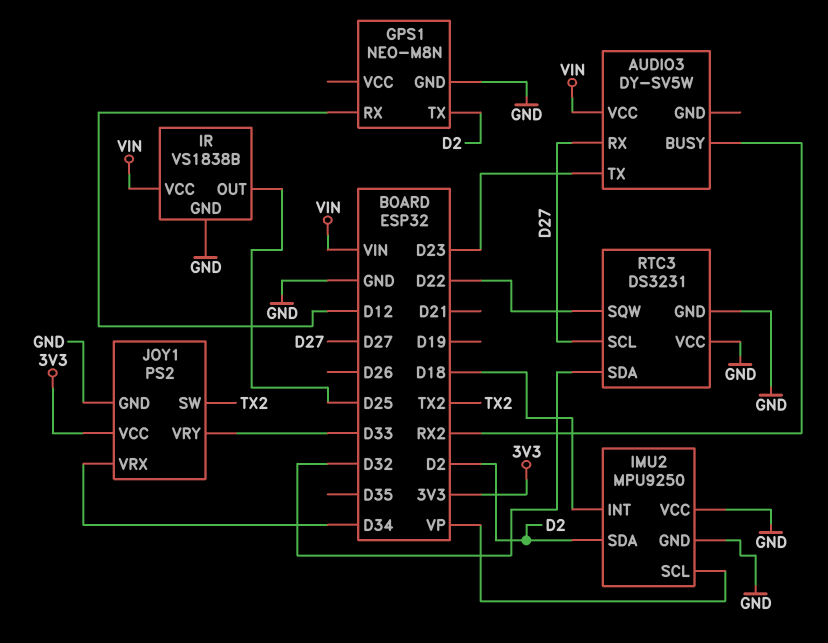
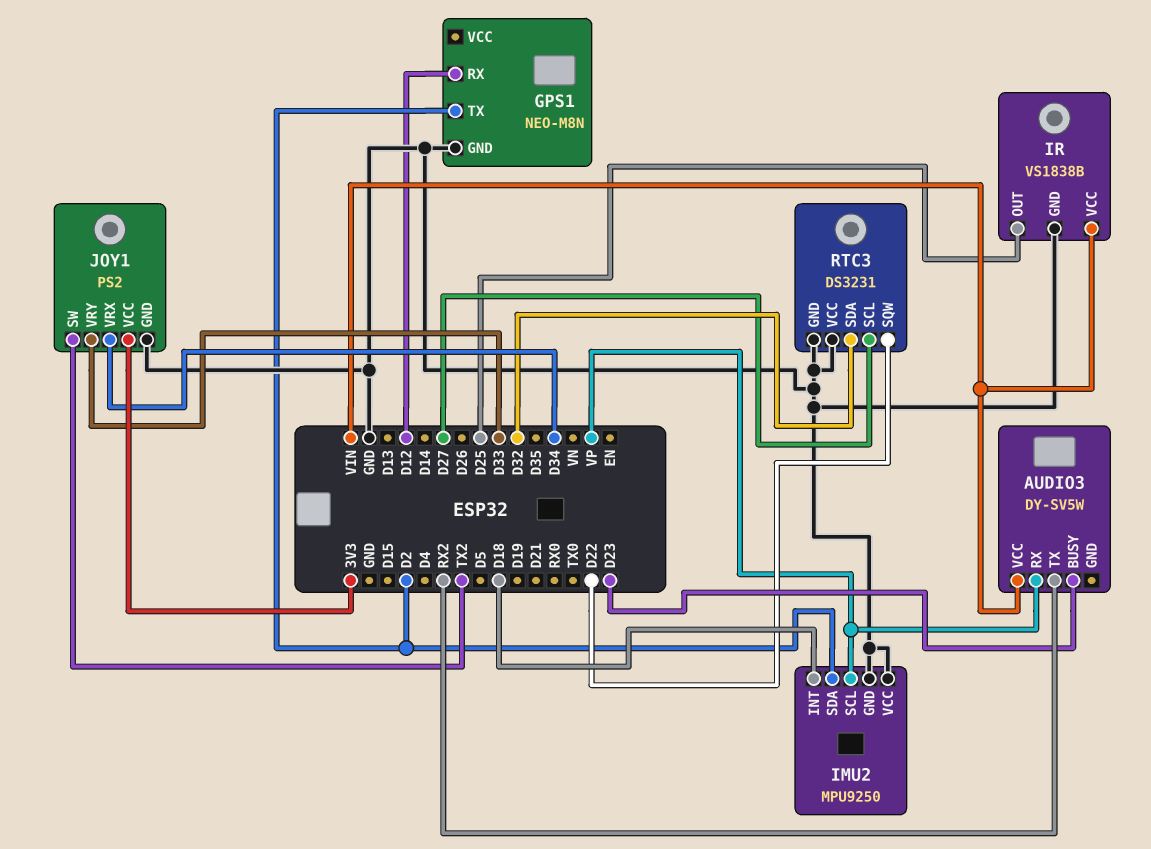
AUDIO3 pin BUSY: RX2 -> D23
AUDIO3 pin RX: D27 -> VP
AUDIO3 pin TX: D23 -> RX2

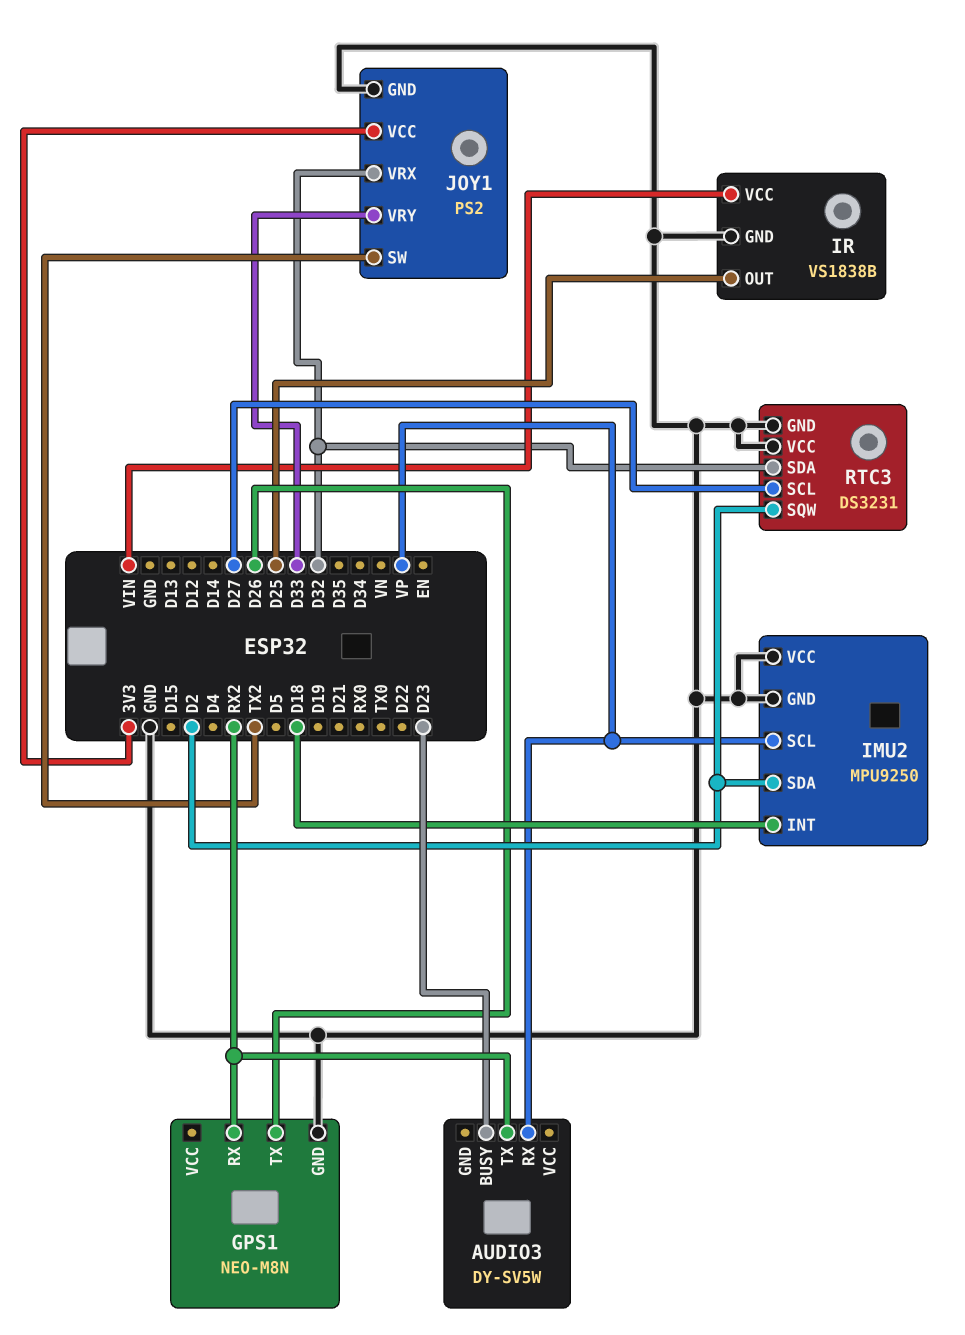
AUDIO3 pin VCC: VIN -> none
GPS1 pin RX: D12 -> RX2
GPS1 pin TX: D2 -> D26
JOY1 pin VRX: D34 -> D32
RTC3 pin SQW: D22 -> D2

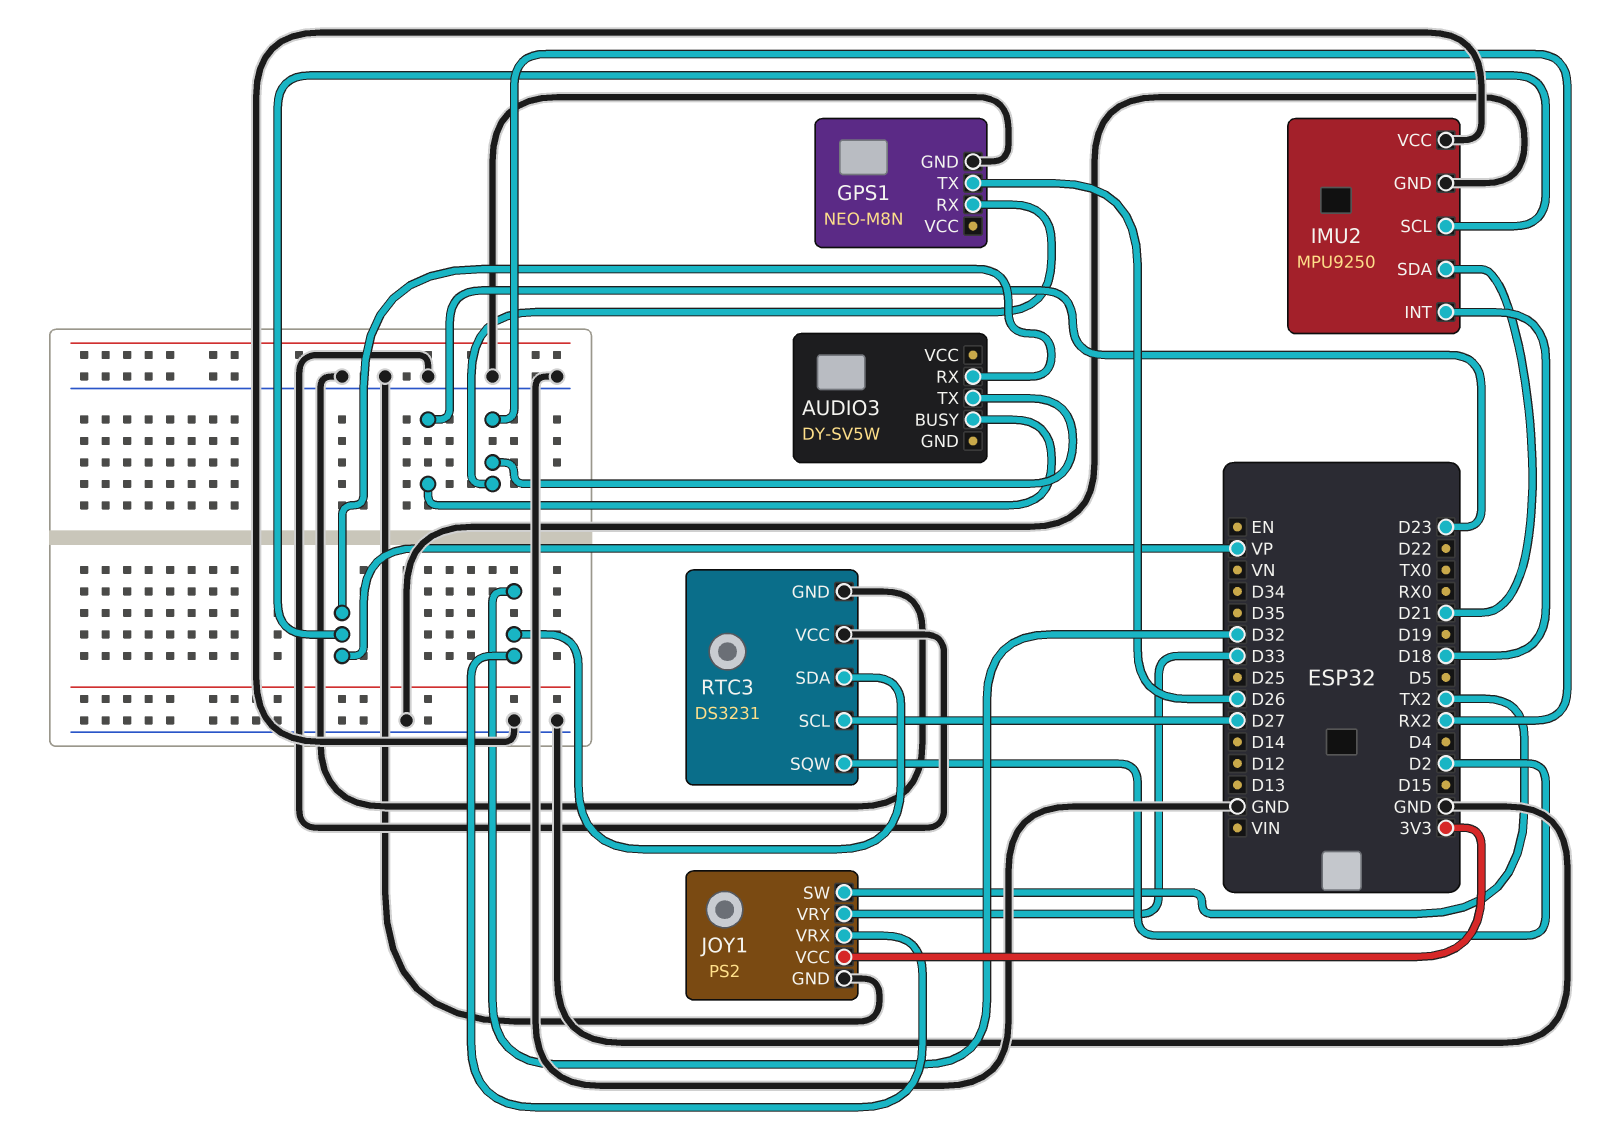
IMU2 pin SDA: D2 -> D21
IR: VS1838B -> none
IR pin GND: GND -> none
IR pin OUT: D25 -> none
IR pin VCC: VIN -> none

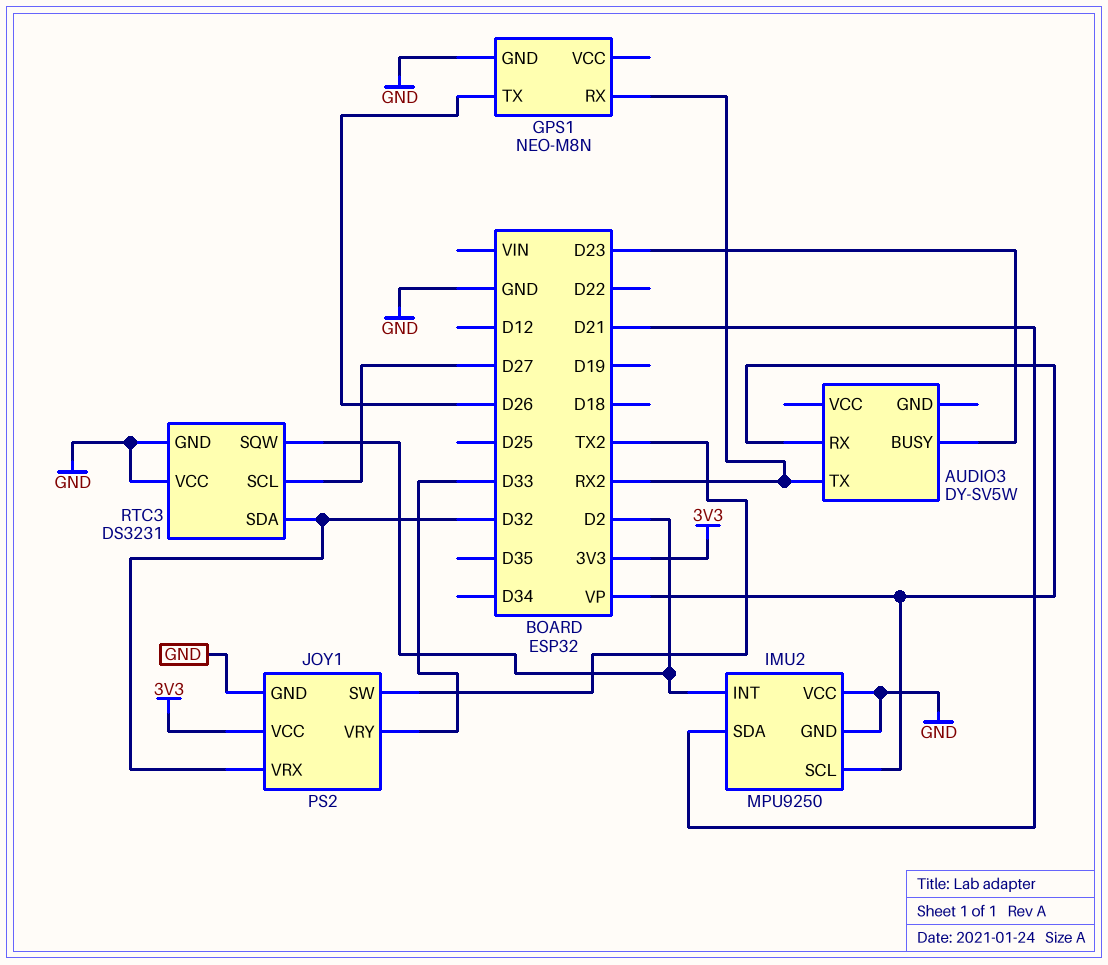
IMU2 pin INT: D18 -> D2

